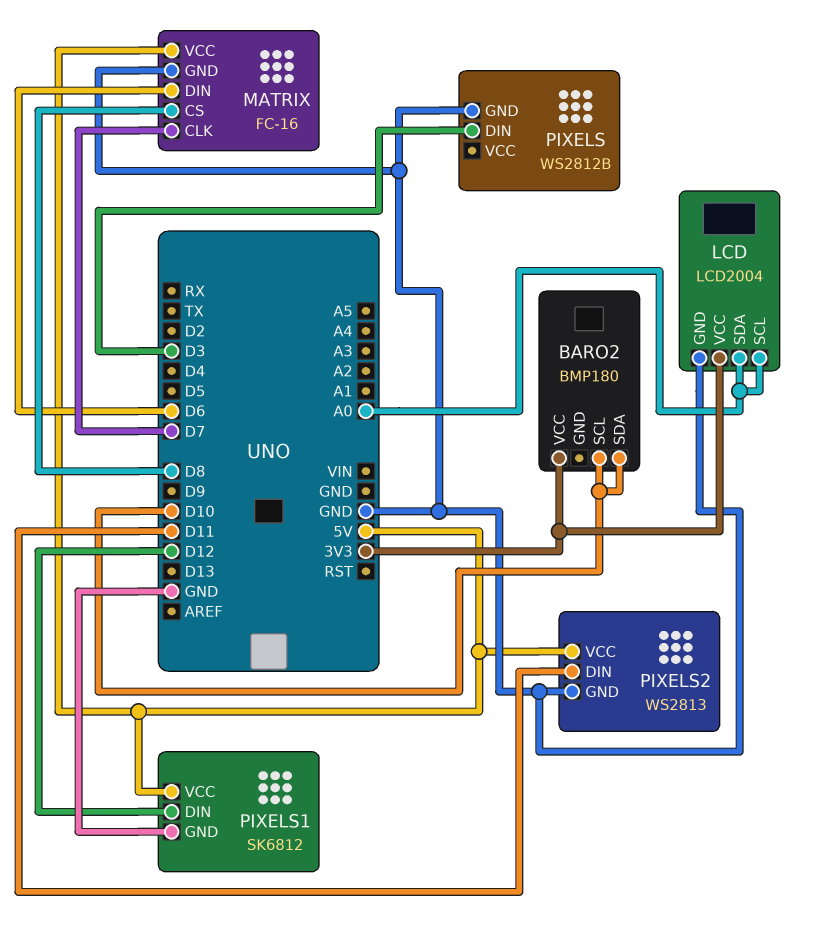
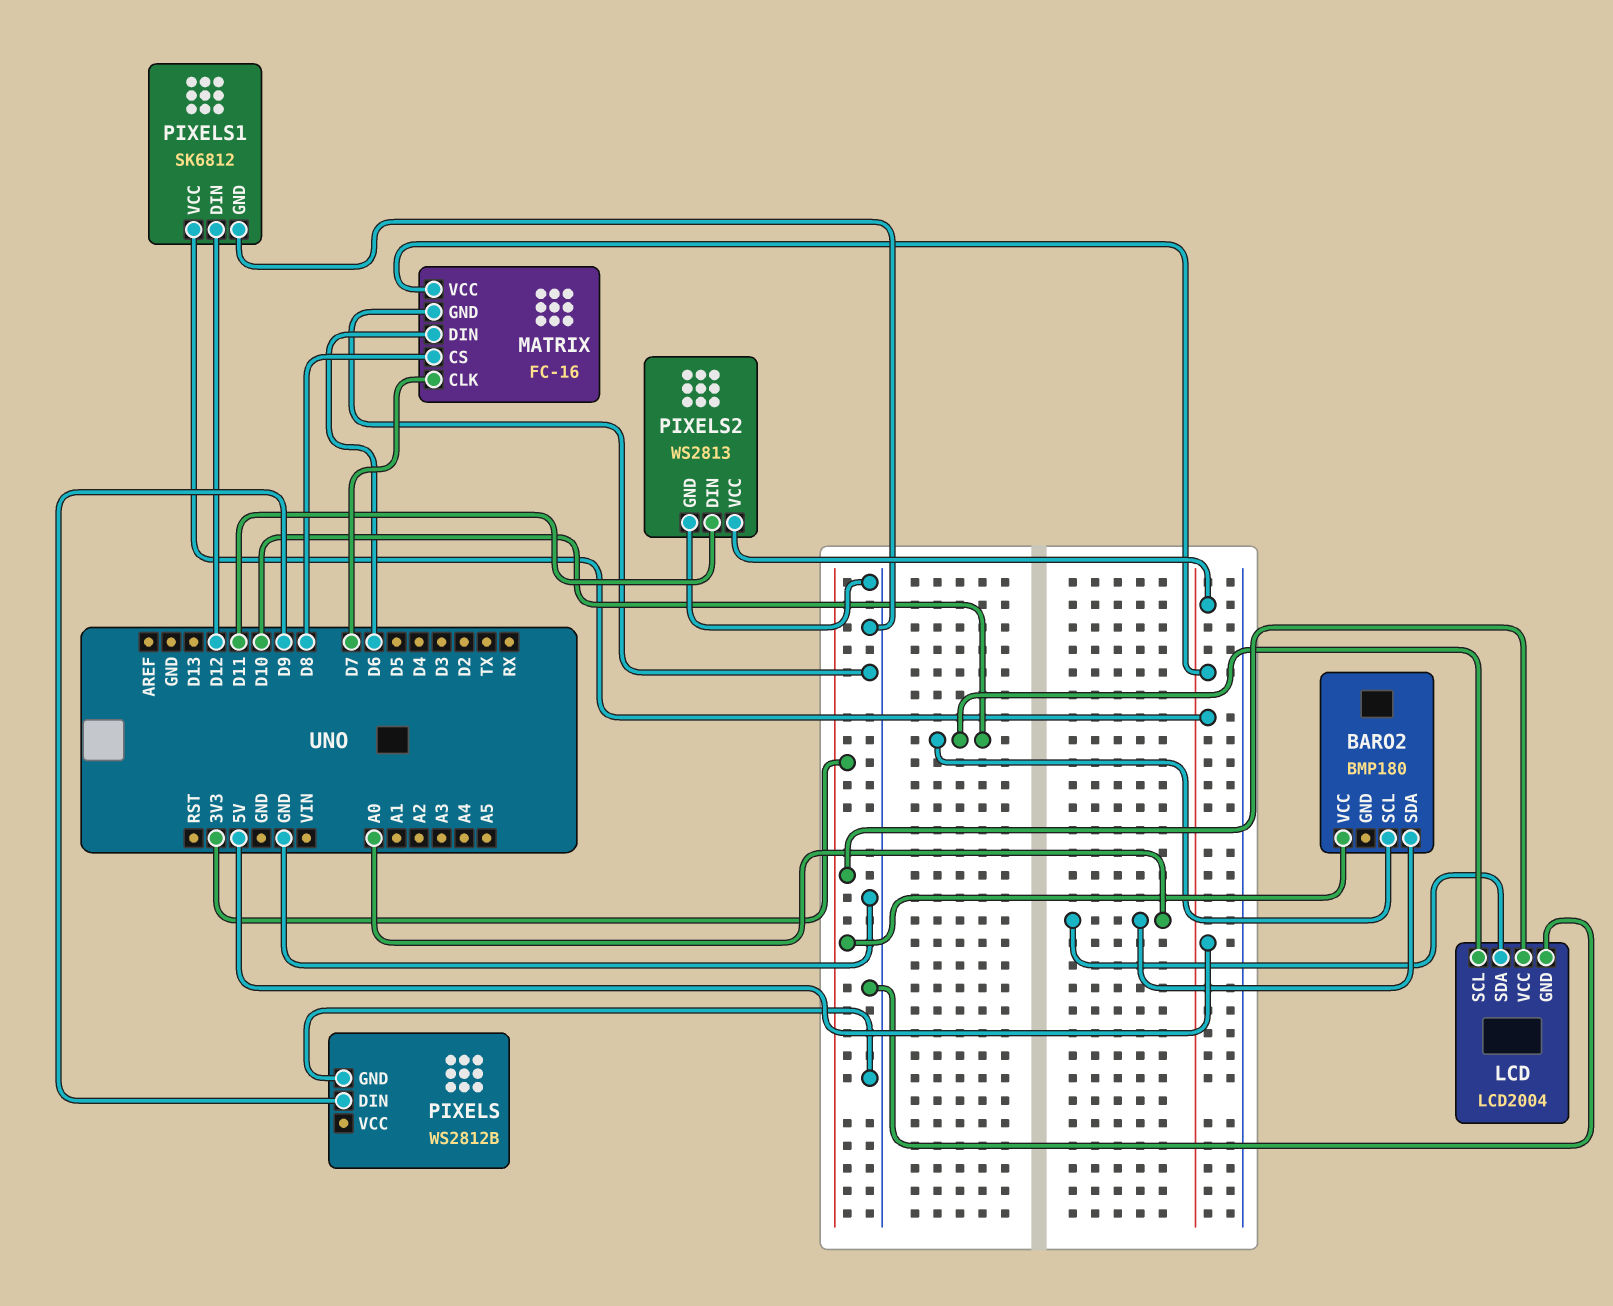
BARO2 pin SDA: D10 -> A0
LCD pin SCL: A0 -> D10
PIXELS pin DIN: D3 -> D9

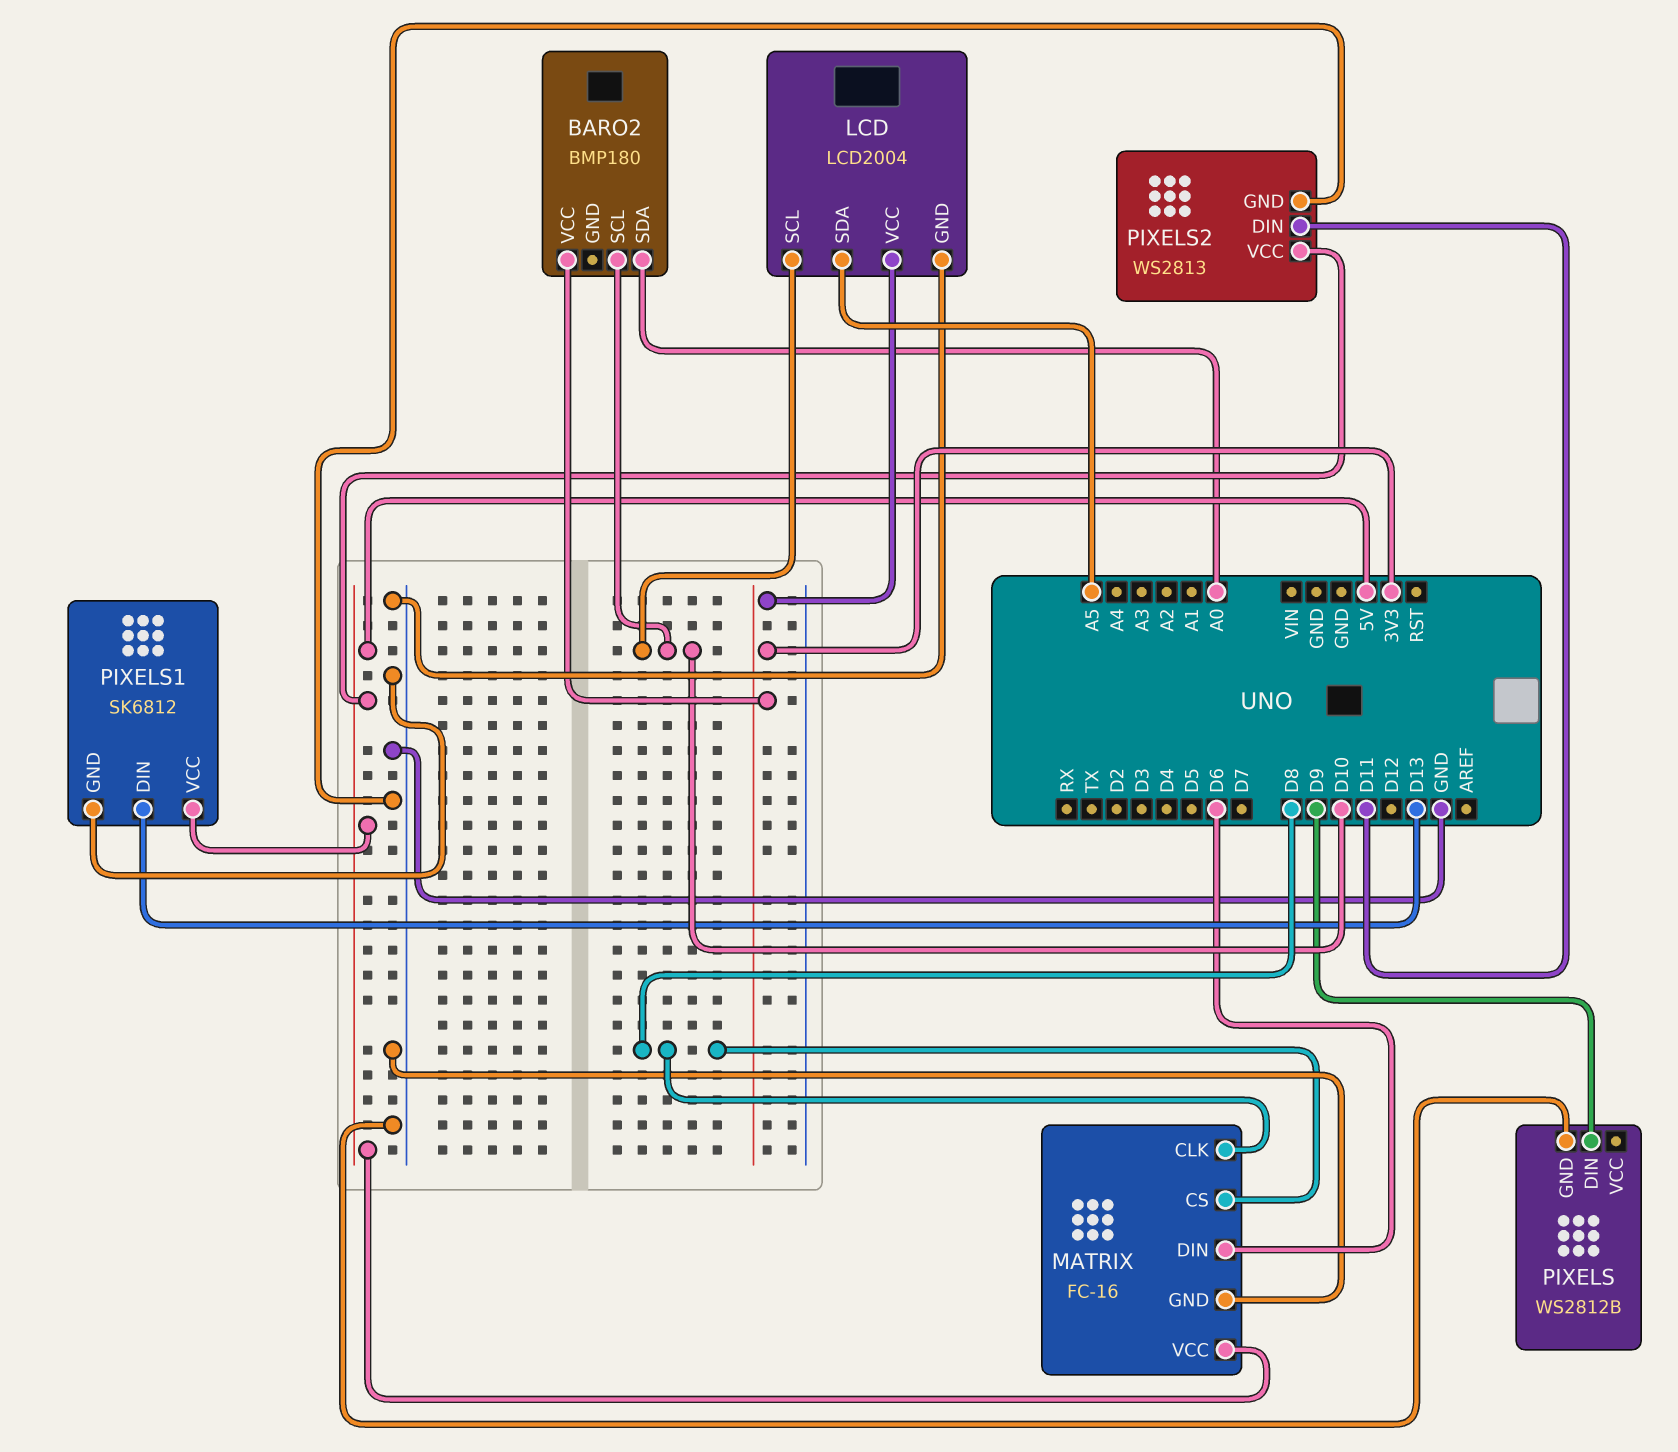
LCD pin SDA: A0 -> A5
MATRIX pin CLK: D7 -> D8
PIXELS1 pin DIN: D12 -> D13

